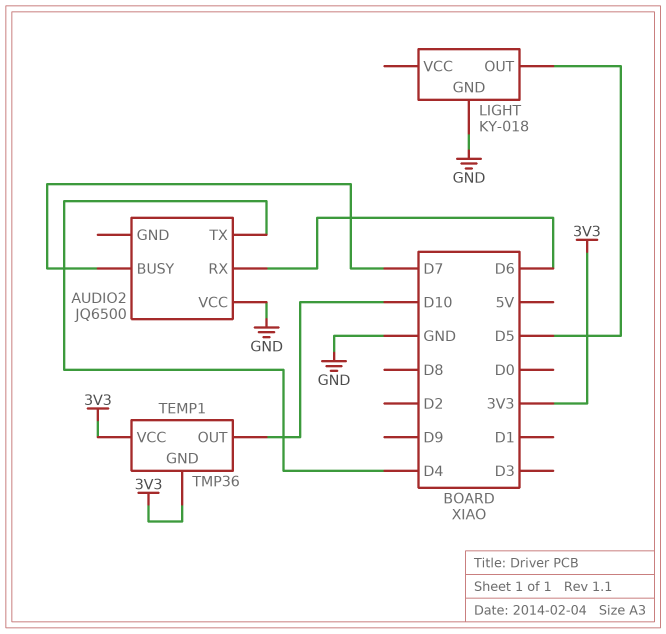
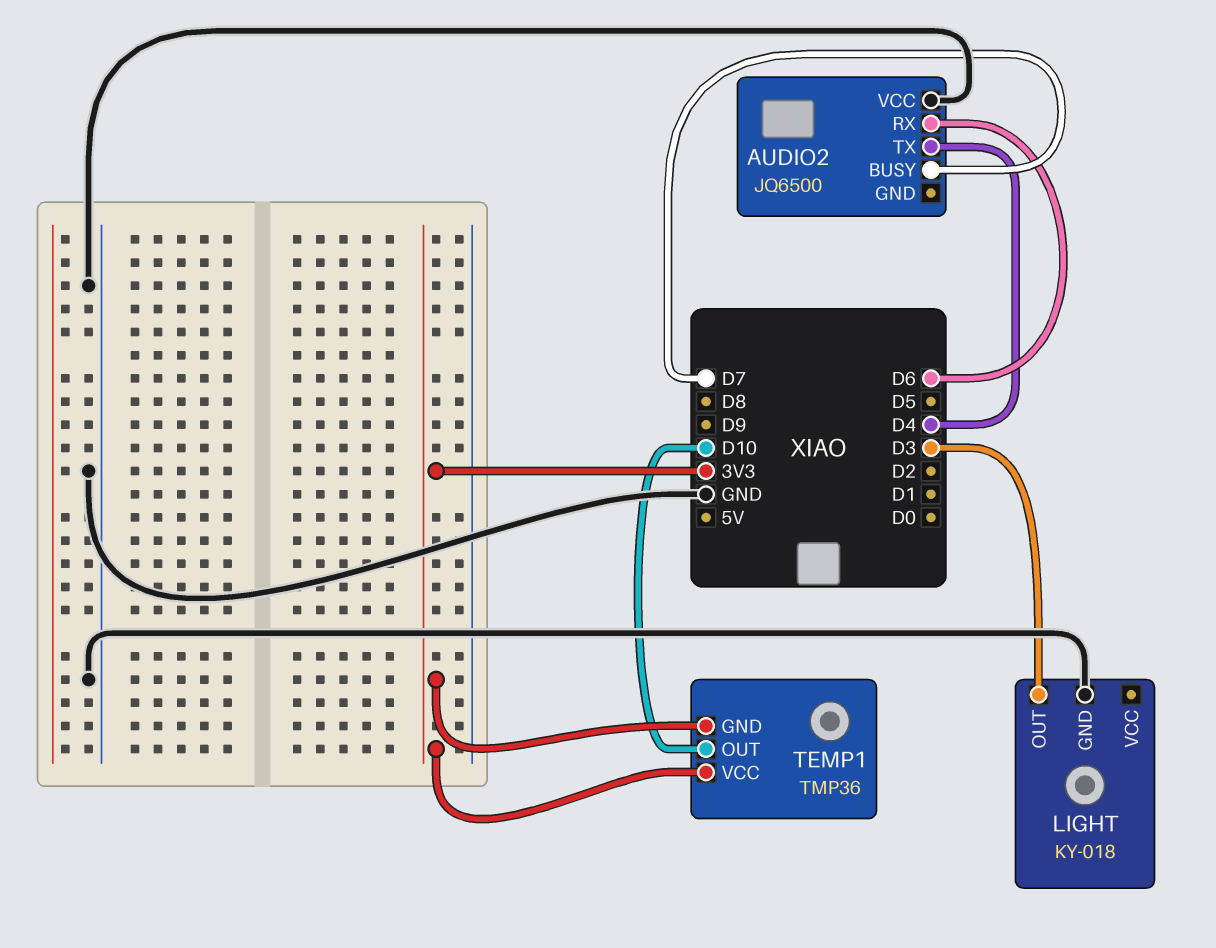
LIGHT pin OUT: D5 -> D3

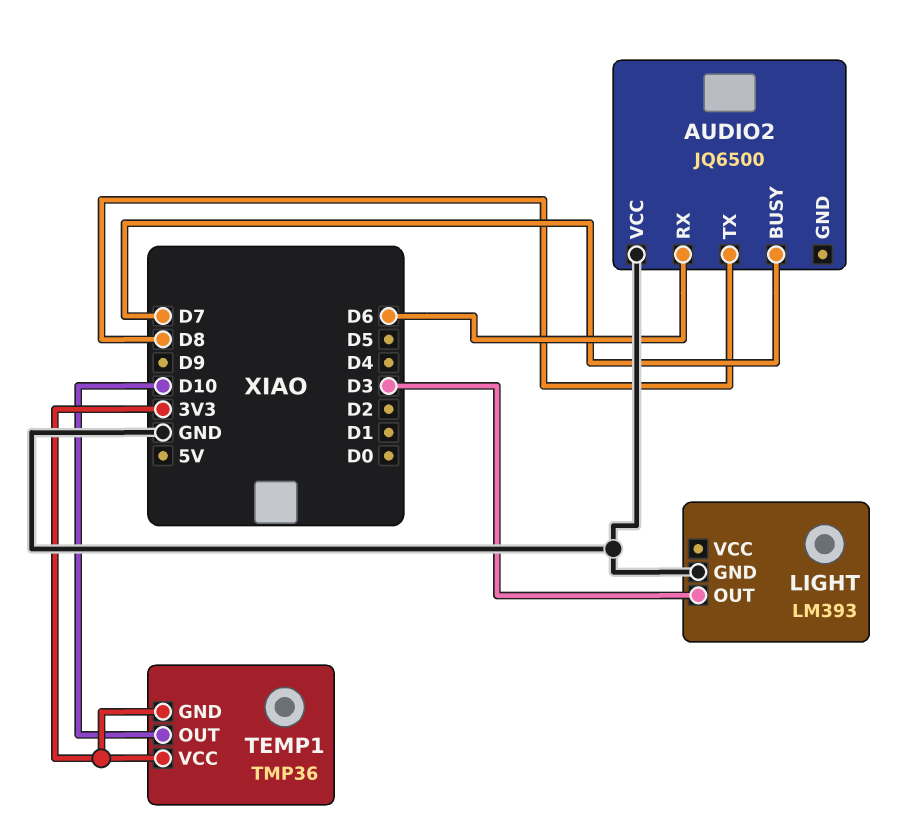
AUDIO2 pin TX: D4 -> D8
LIGHT: KY-018 -> LM393

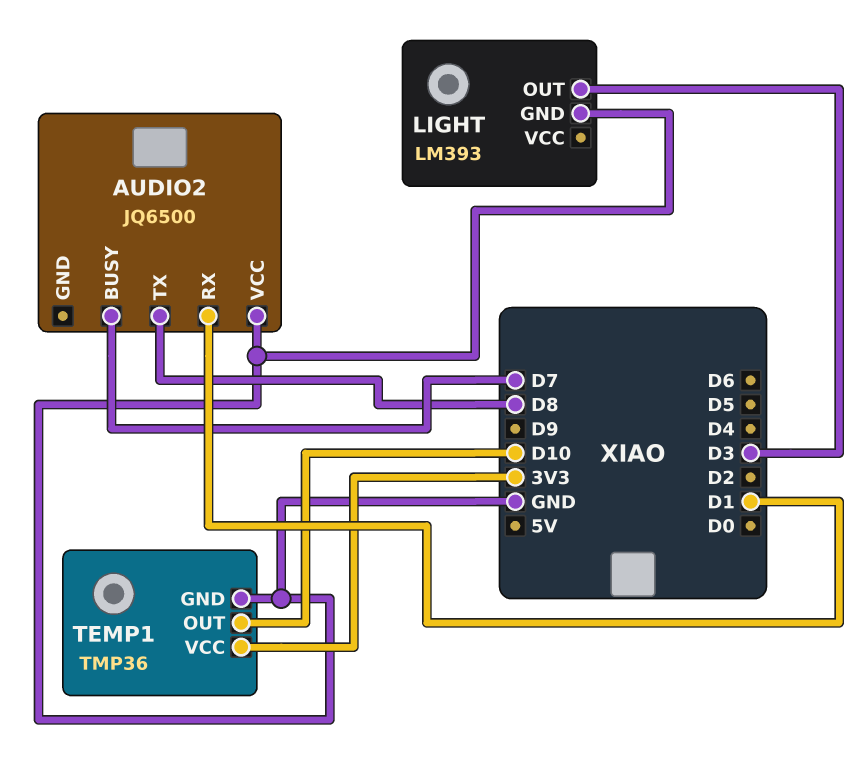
AUDIO2 pin RX: D6 -> D1
TEMP1 pin GND: 3V3 -> GND

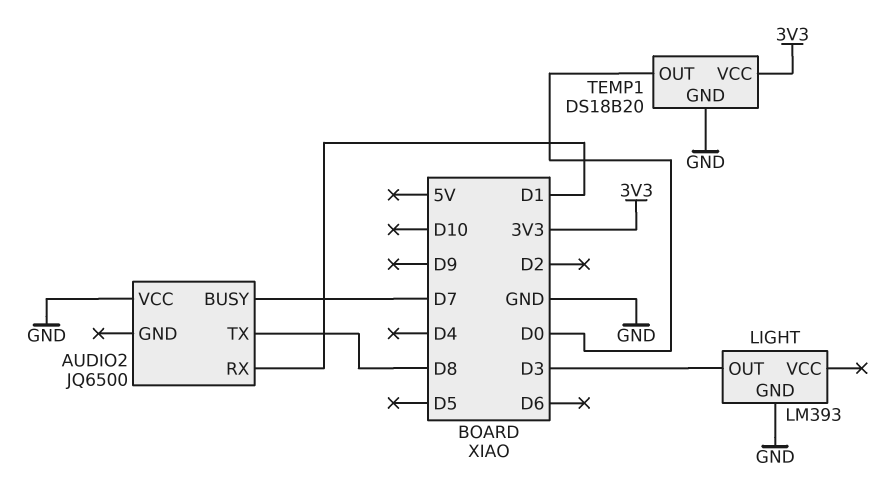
TEMP1: TMP36 -> DS18B20
TEMP1 pin OUT: D10 -> D0

